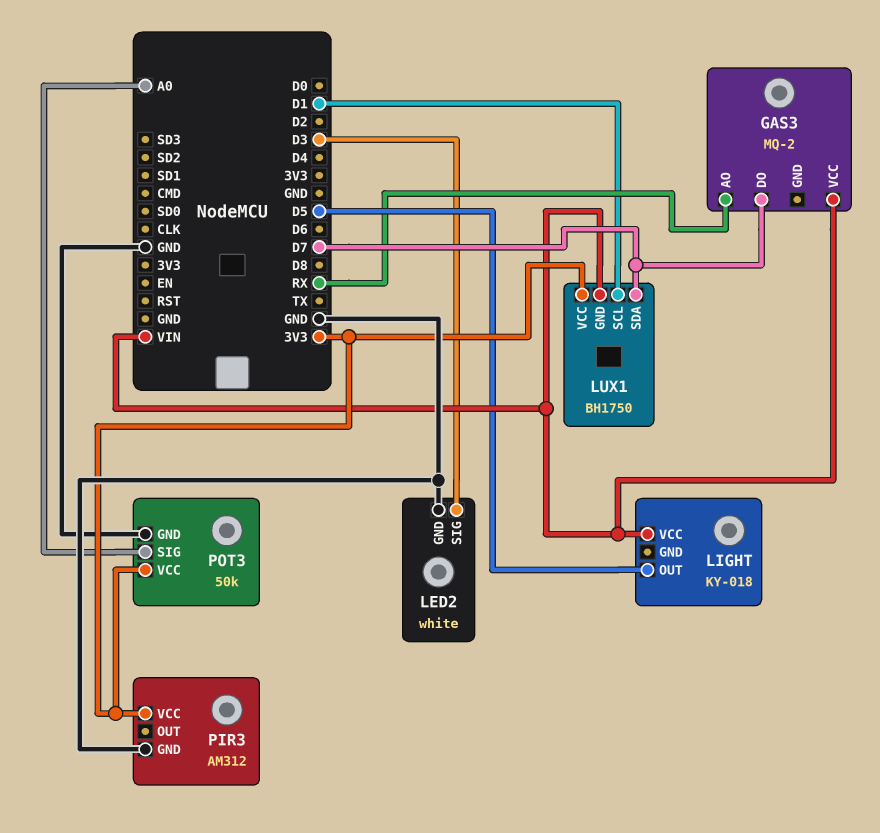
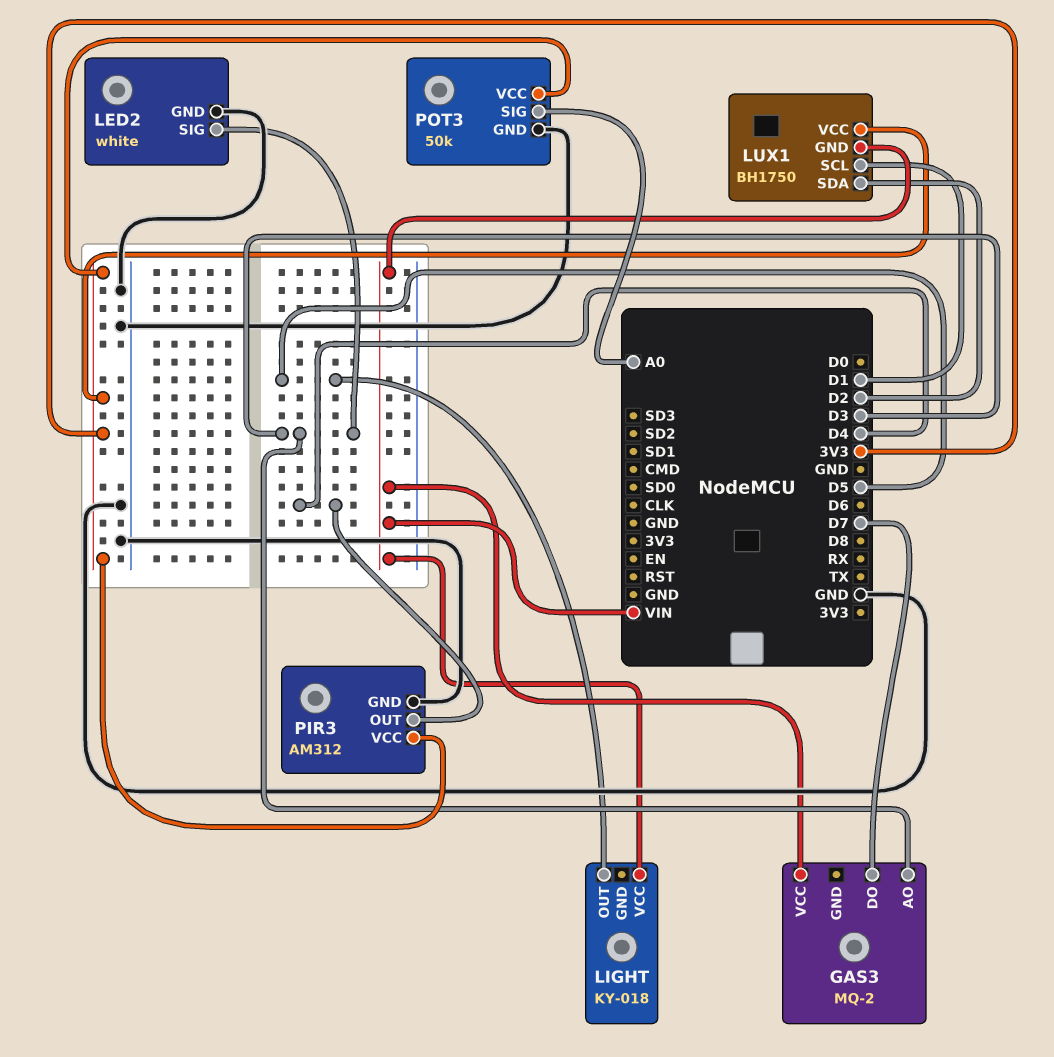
GAS3 pin AO: RX -> D3
LUX1 pin SDA: D7 -> D2
PIR3 pin OUT: none -> D4

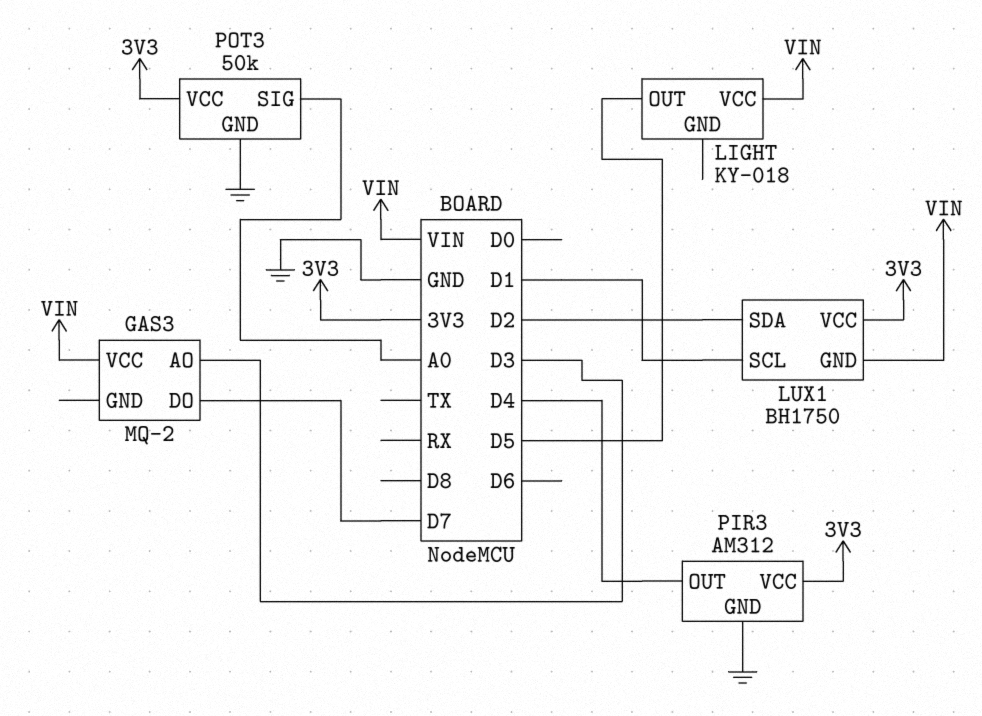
LED2: white -> none
LED2 pin GND: GND -> none
LED2 pin SIG: D3 -> none

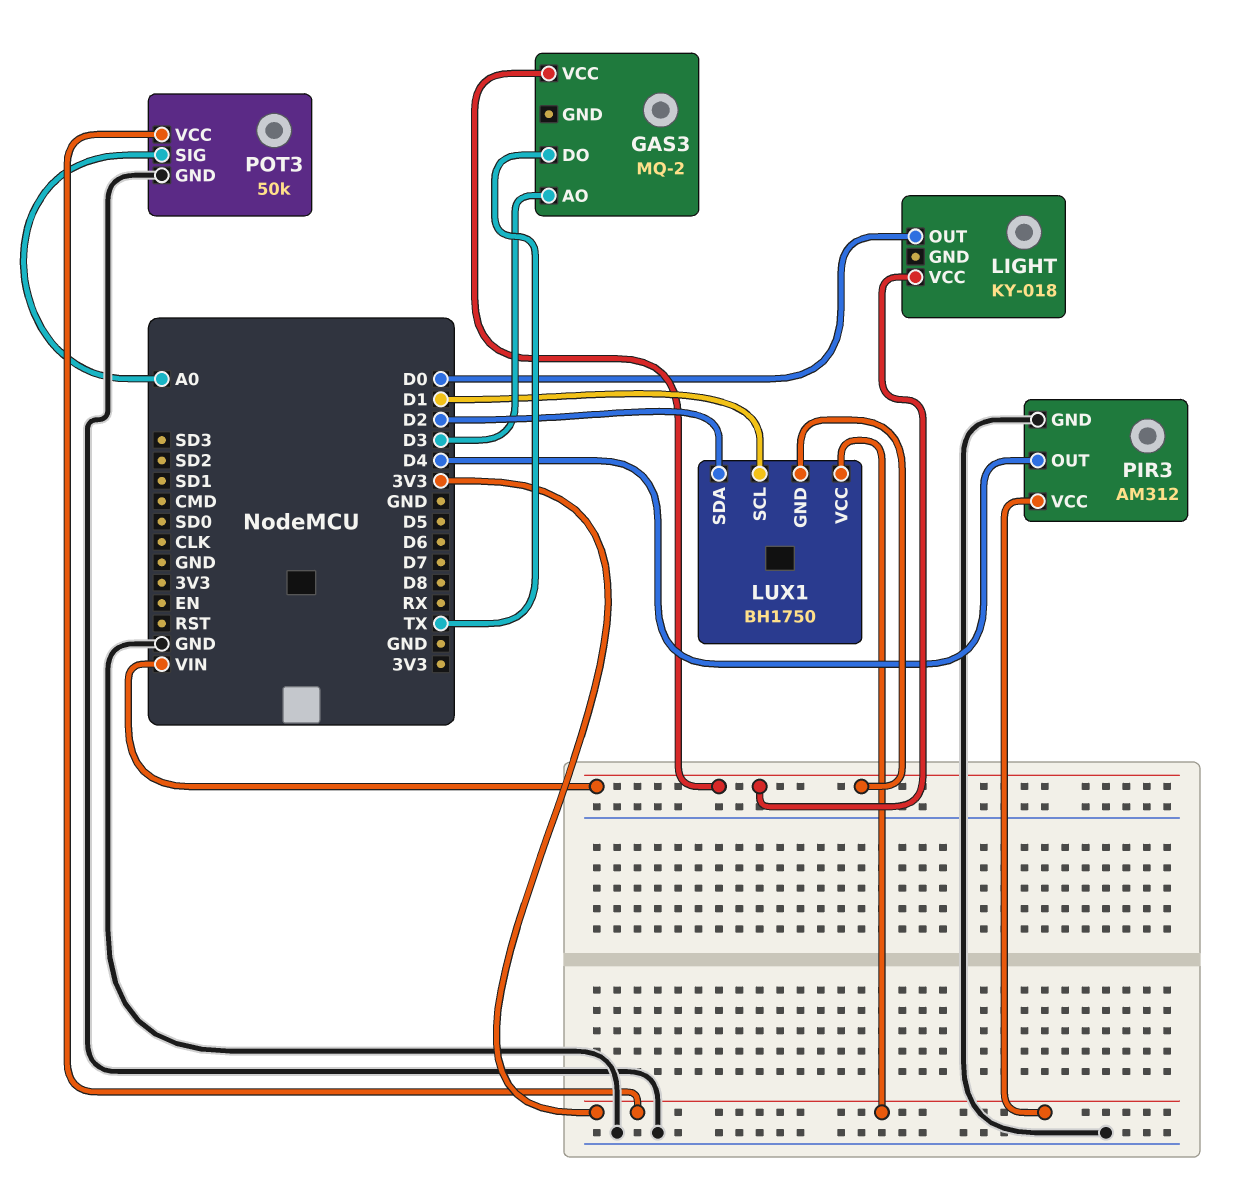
GAS3 pin DO: D7 -> TX
LIGHT pin OUT: D5 -> D0

